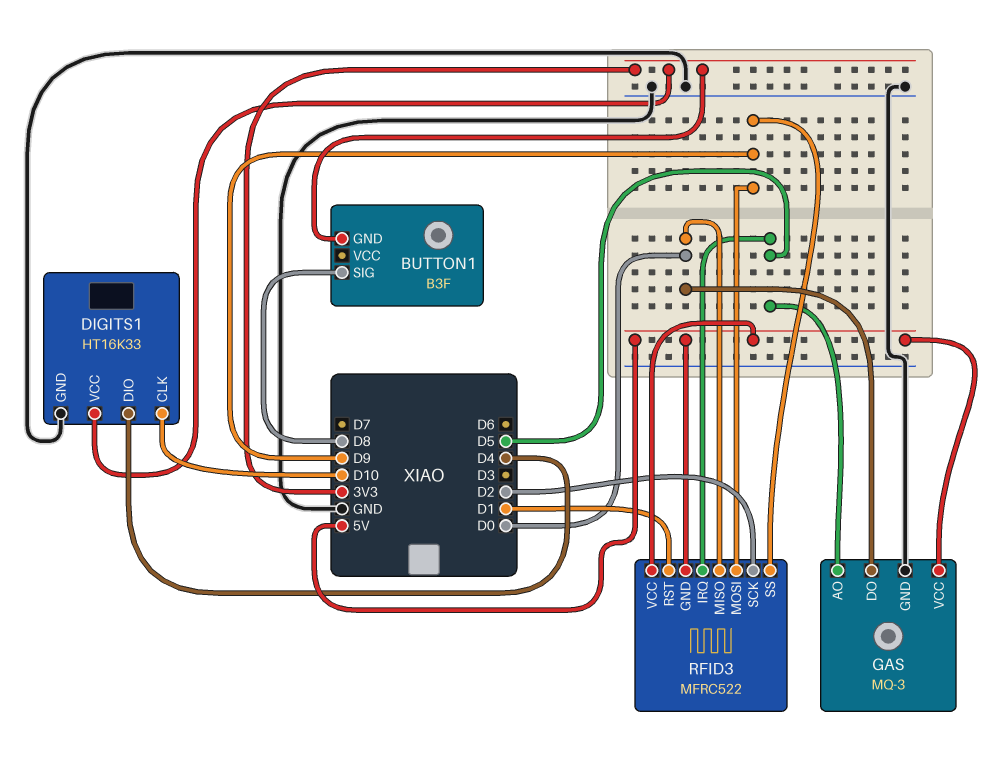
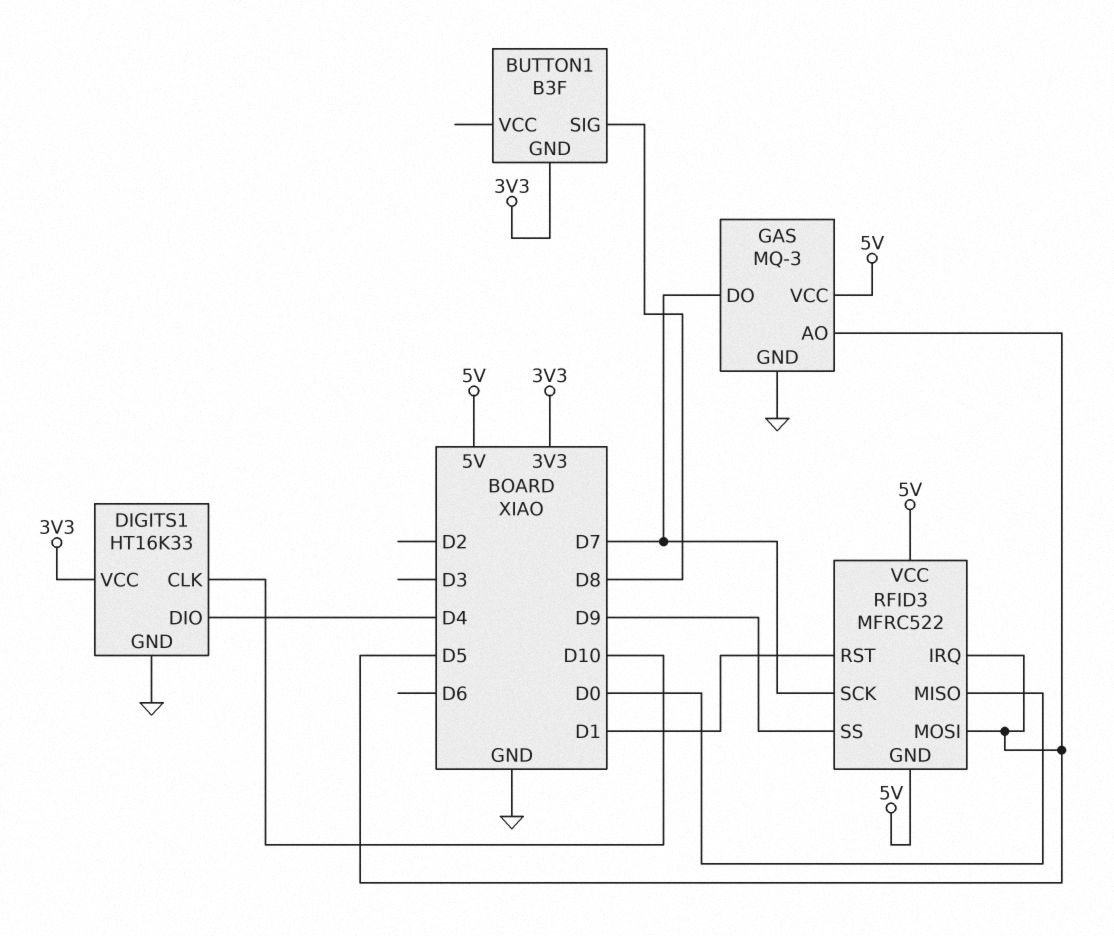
GAS pin DO: D0 -> D7
RFID3 pin MOSI: D9 -> D5
RFID3 pin SCK: D2 -> D7

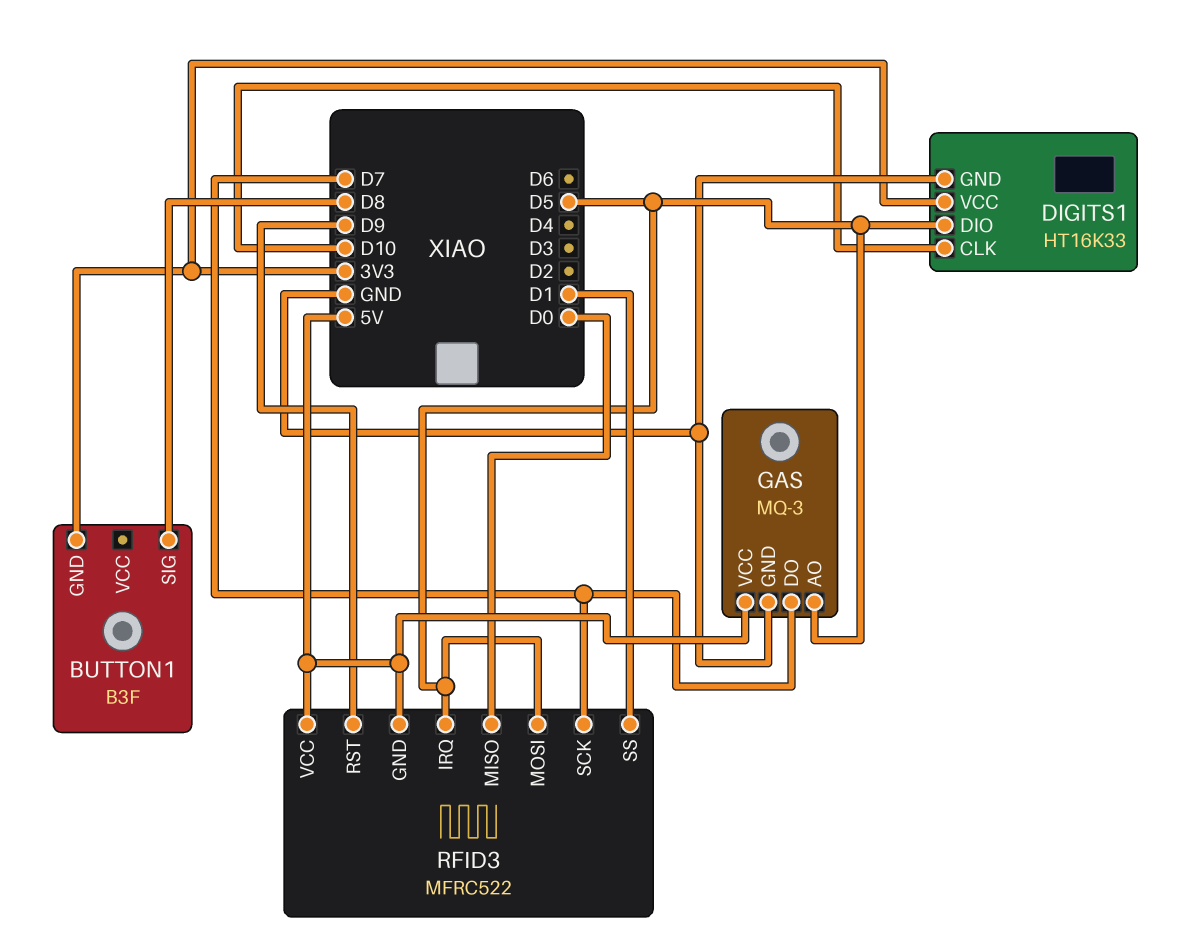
DIGITS1 pin DIO: D4 -> D5
RFID3 pin RST: D1 -> D9
RFID3 pin SS: D9 -> D1

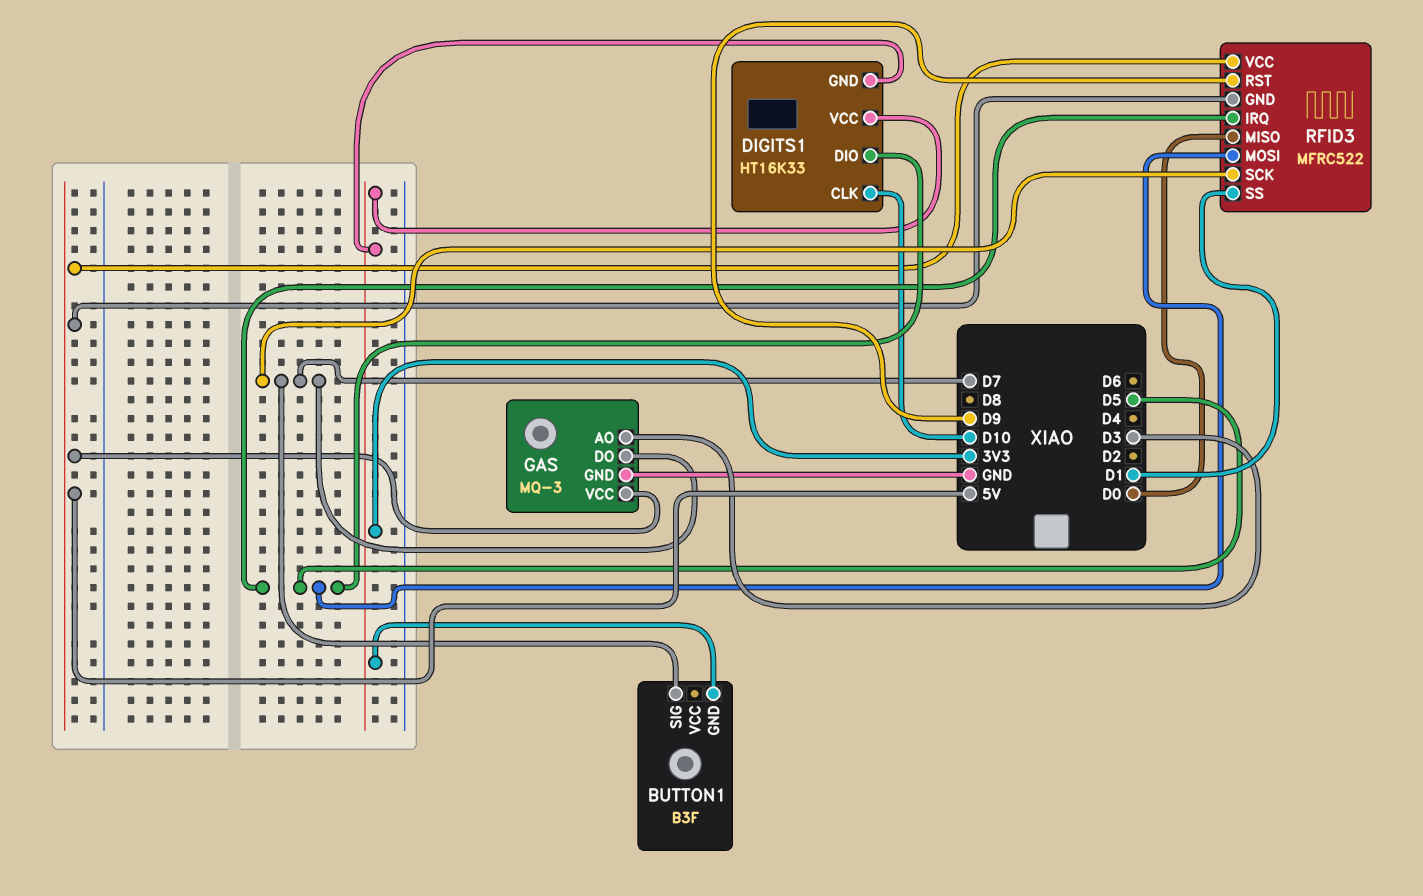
BUTTON1 pin SIG: D8 -> D7
DIGITS1 pin GND: GND -> 3V3
GAS pin AO: D5 -> D3

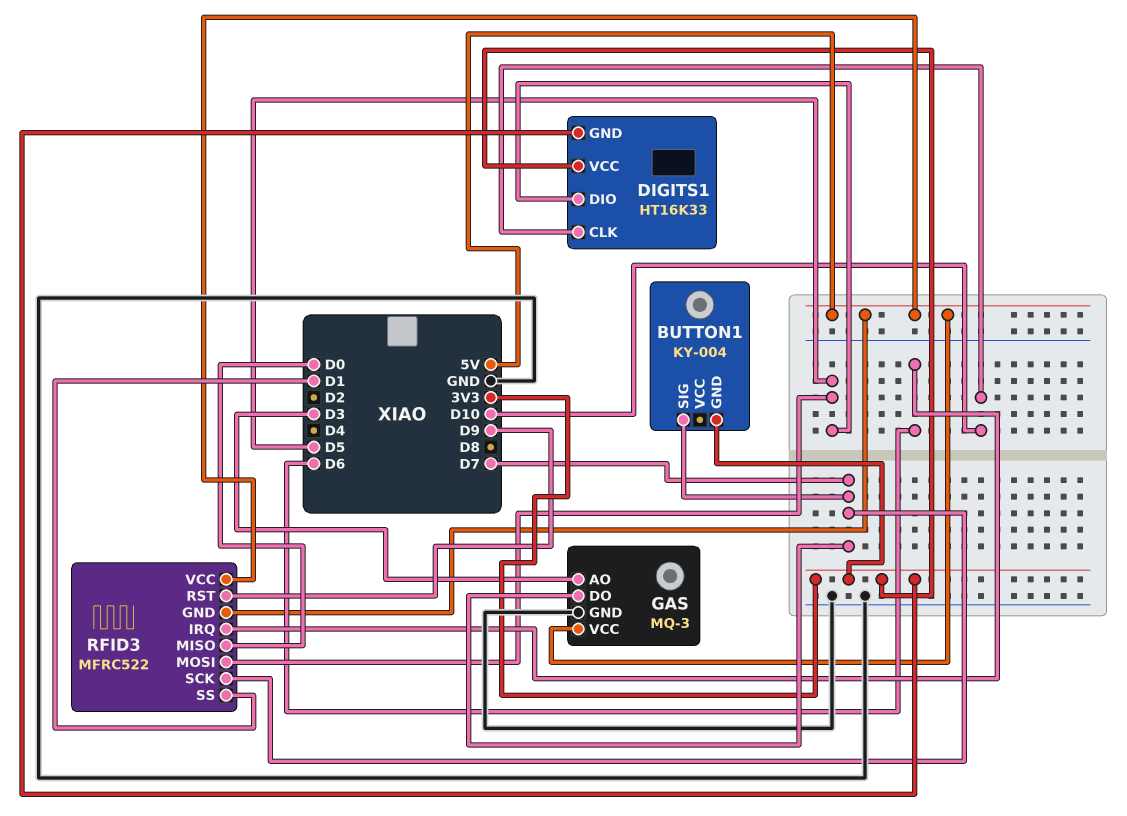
BUTTON1: B3F -> KY-004
RFID3 pin IRQ: D5 -> D6

